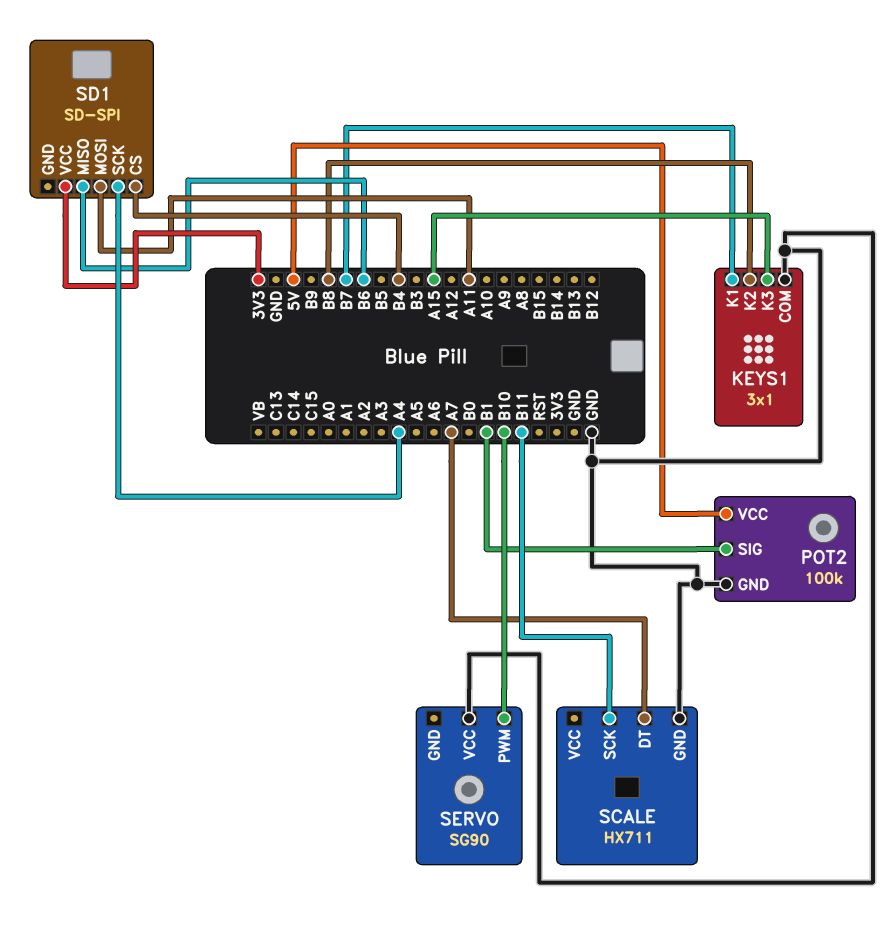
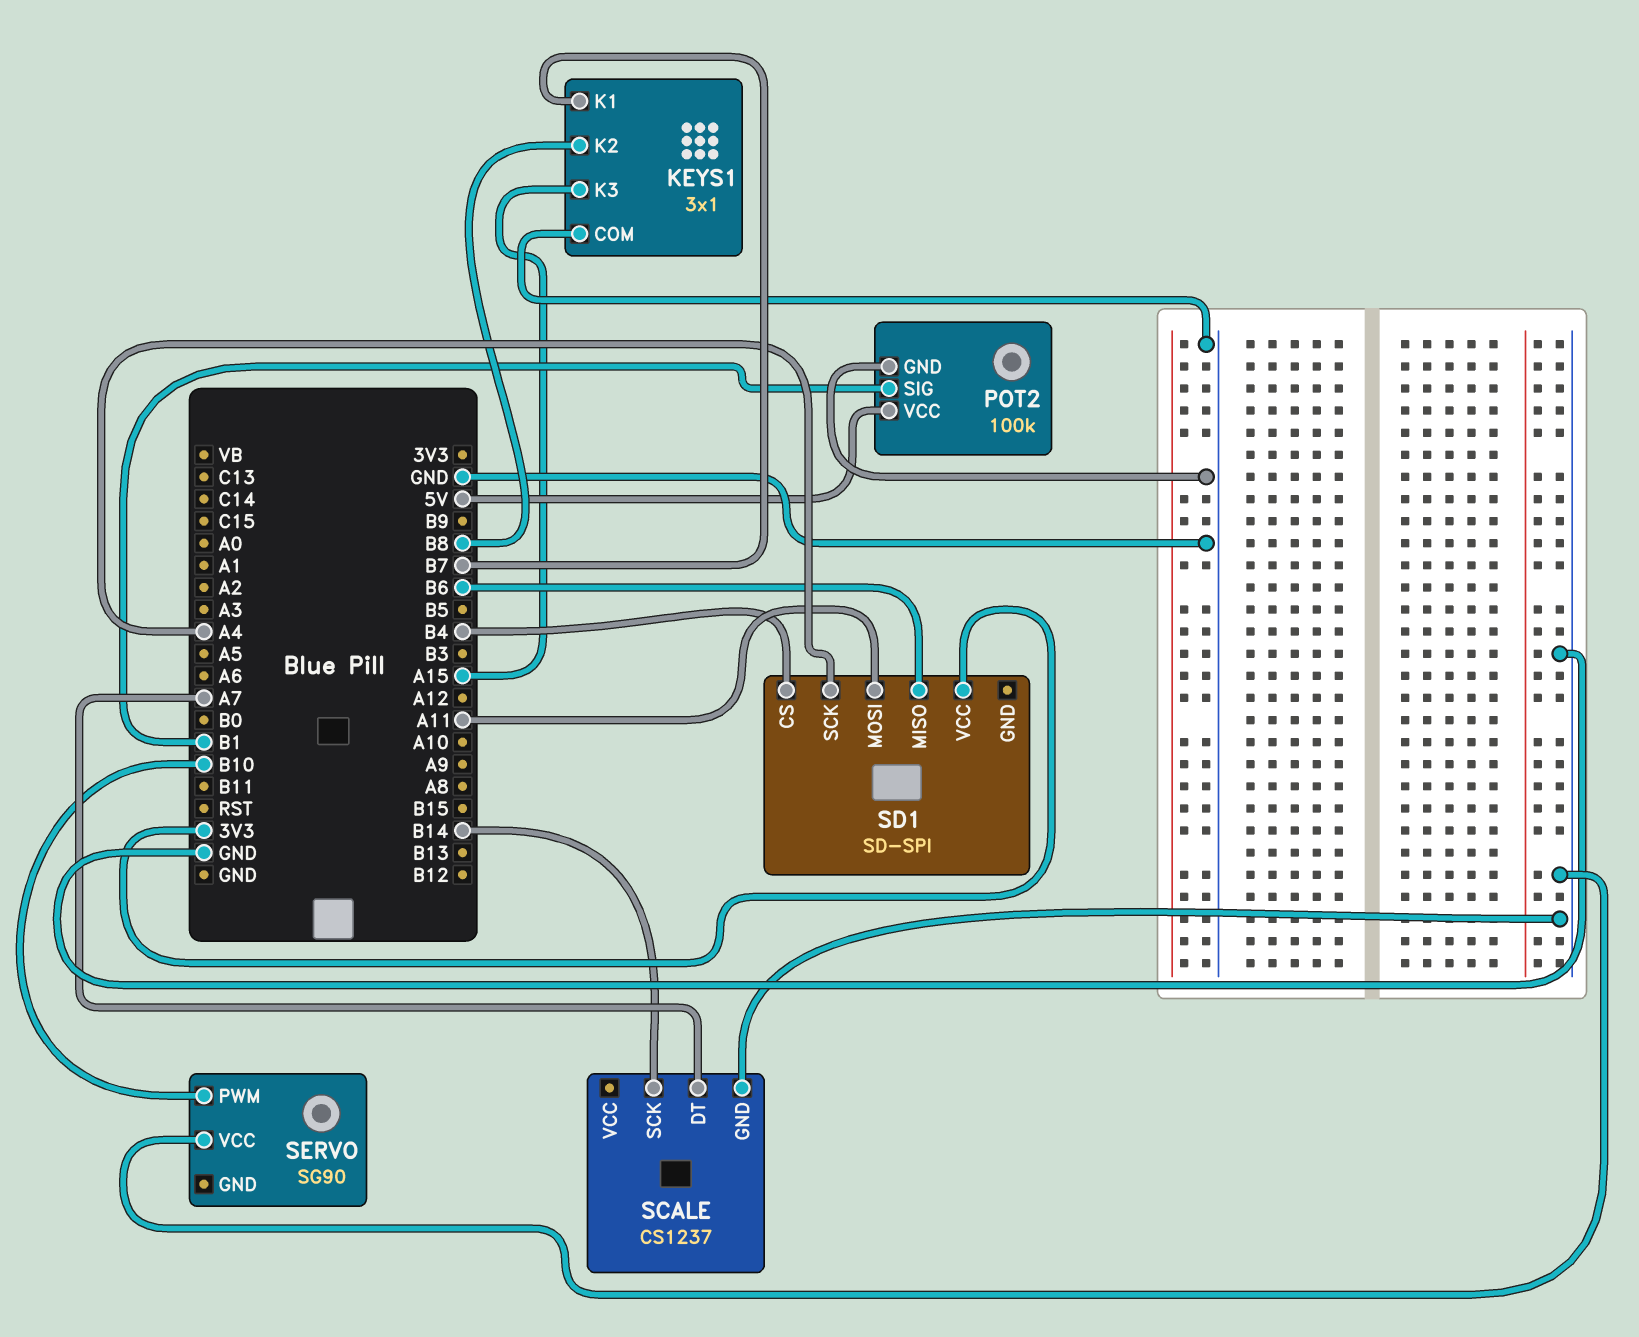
SCALE: HX711 -> CS1237
SCALE pin SCK: B11 -> B14

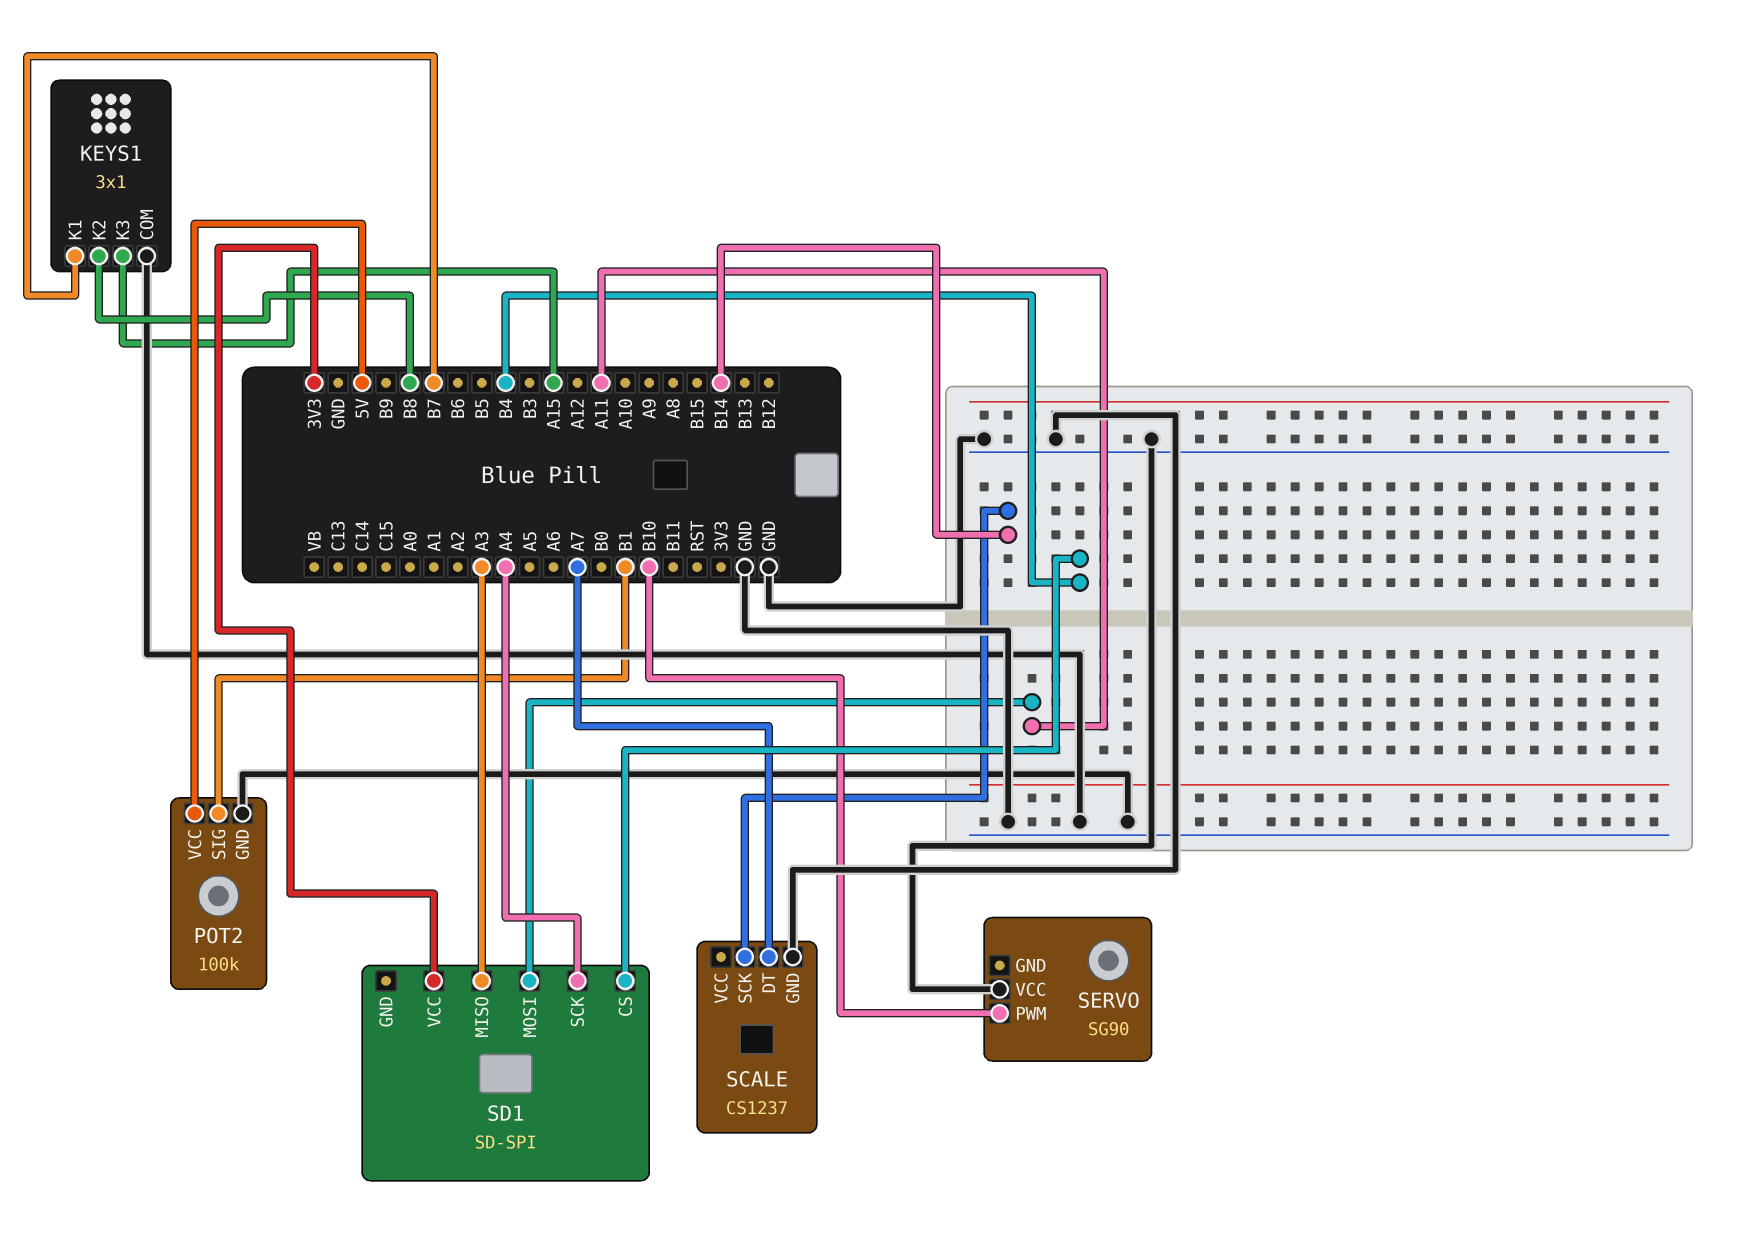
SD1 pin MISO: B6 -> A3

